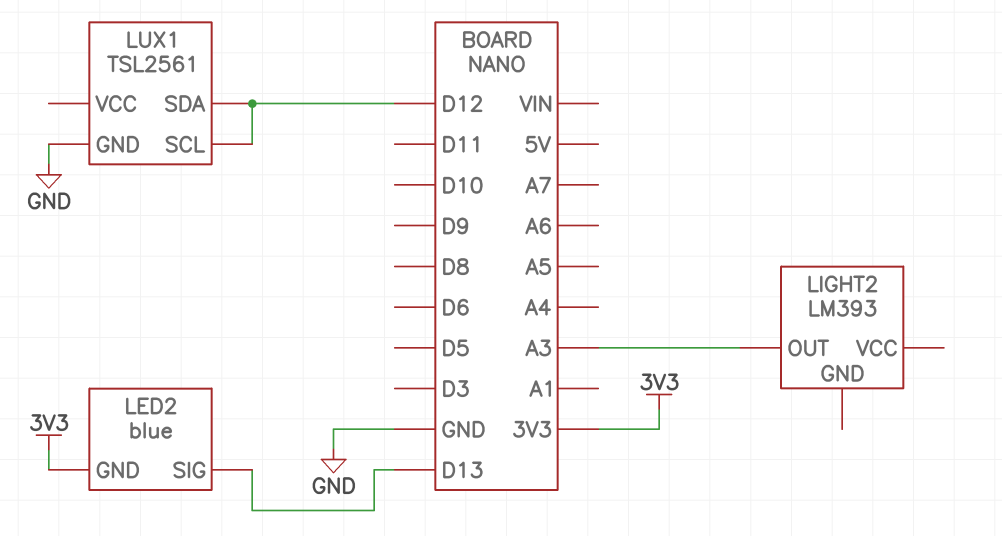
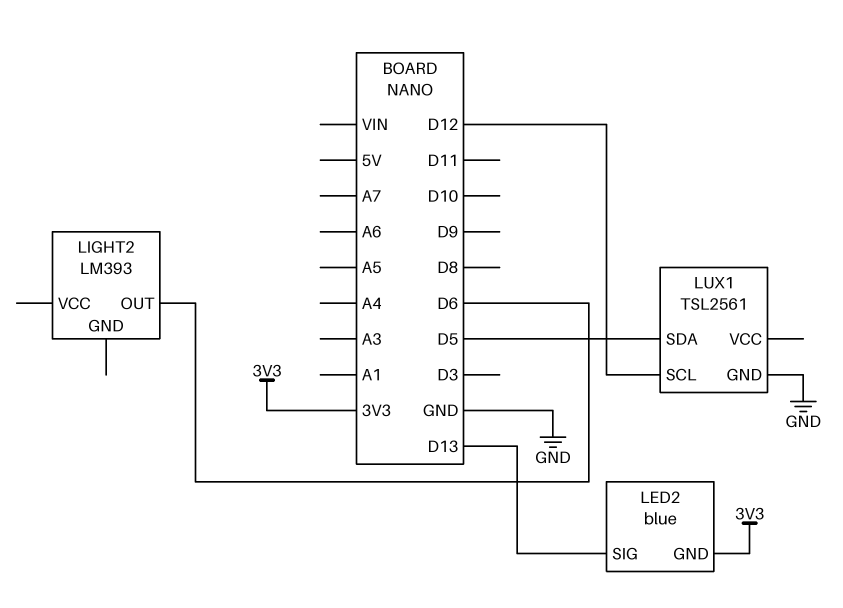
LIGHT2 pin OUT: A3 -> D6
LUX1 pin SDA: D12 -> D5

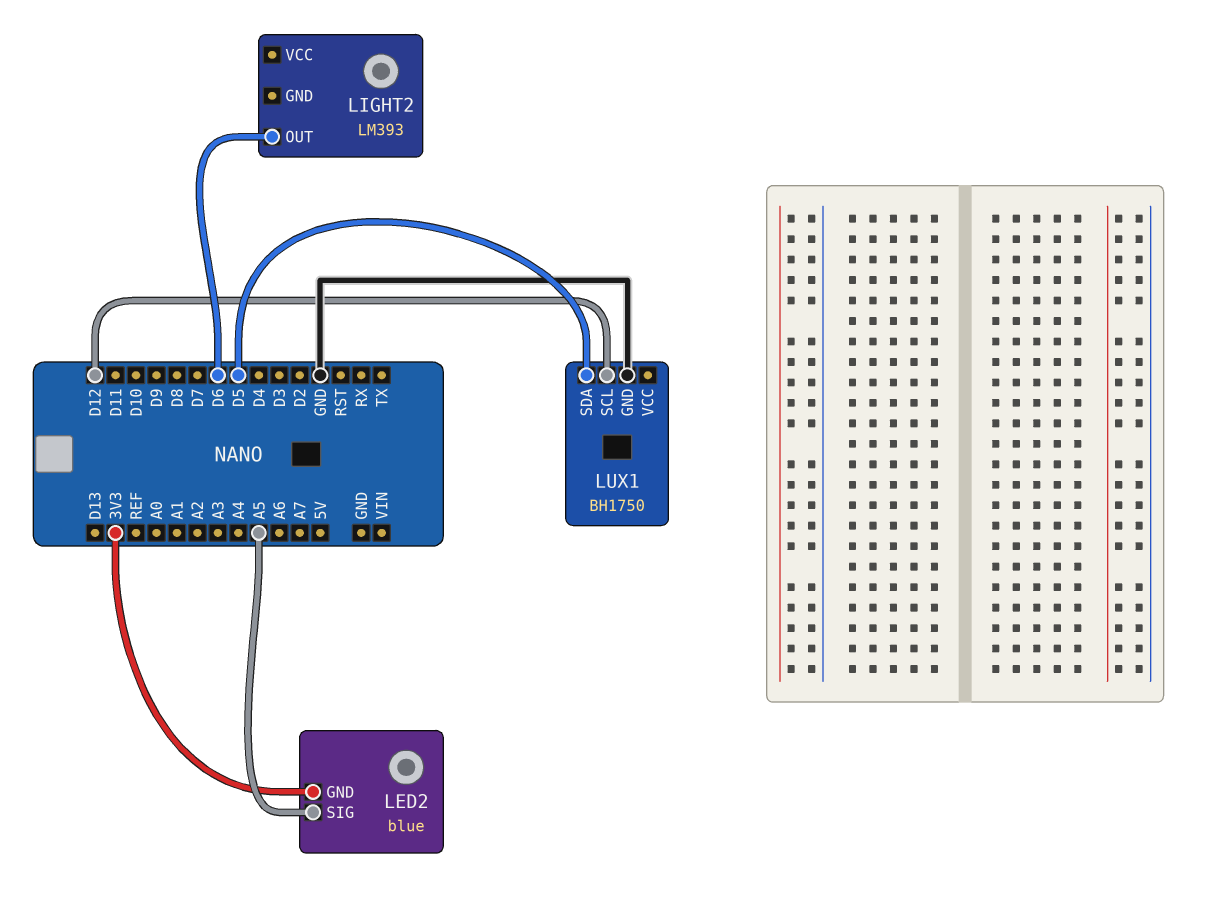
LED2 pin SIG: D13 -> A5
LUX1: TSL2561 -> BH1750

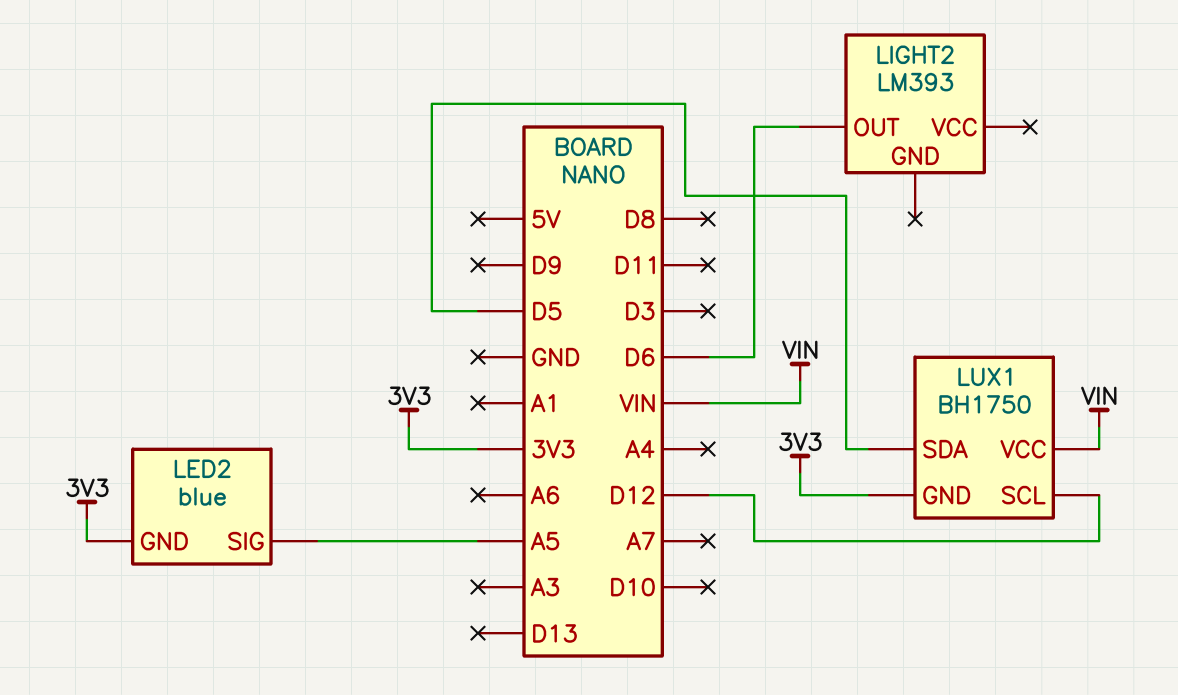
LUX1 pin GND: GND -> 3V3
LUX1 pin VCC: none -> VIN

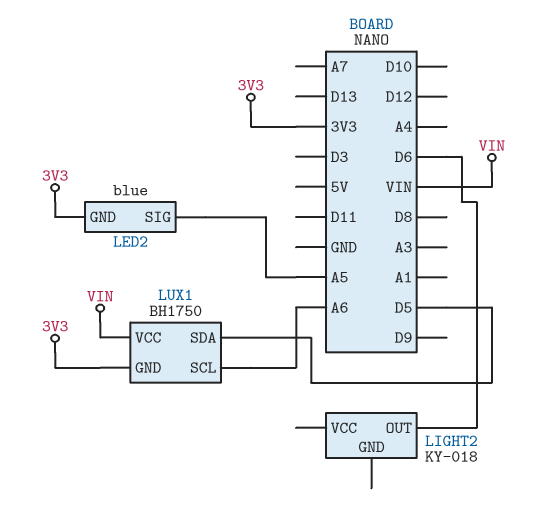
LIGHT2: LM393 -> KY-018
LUX1 pin SCL: D12 -> A6

